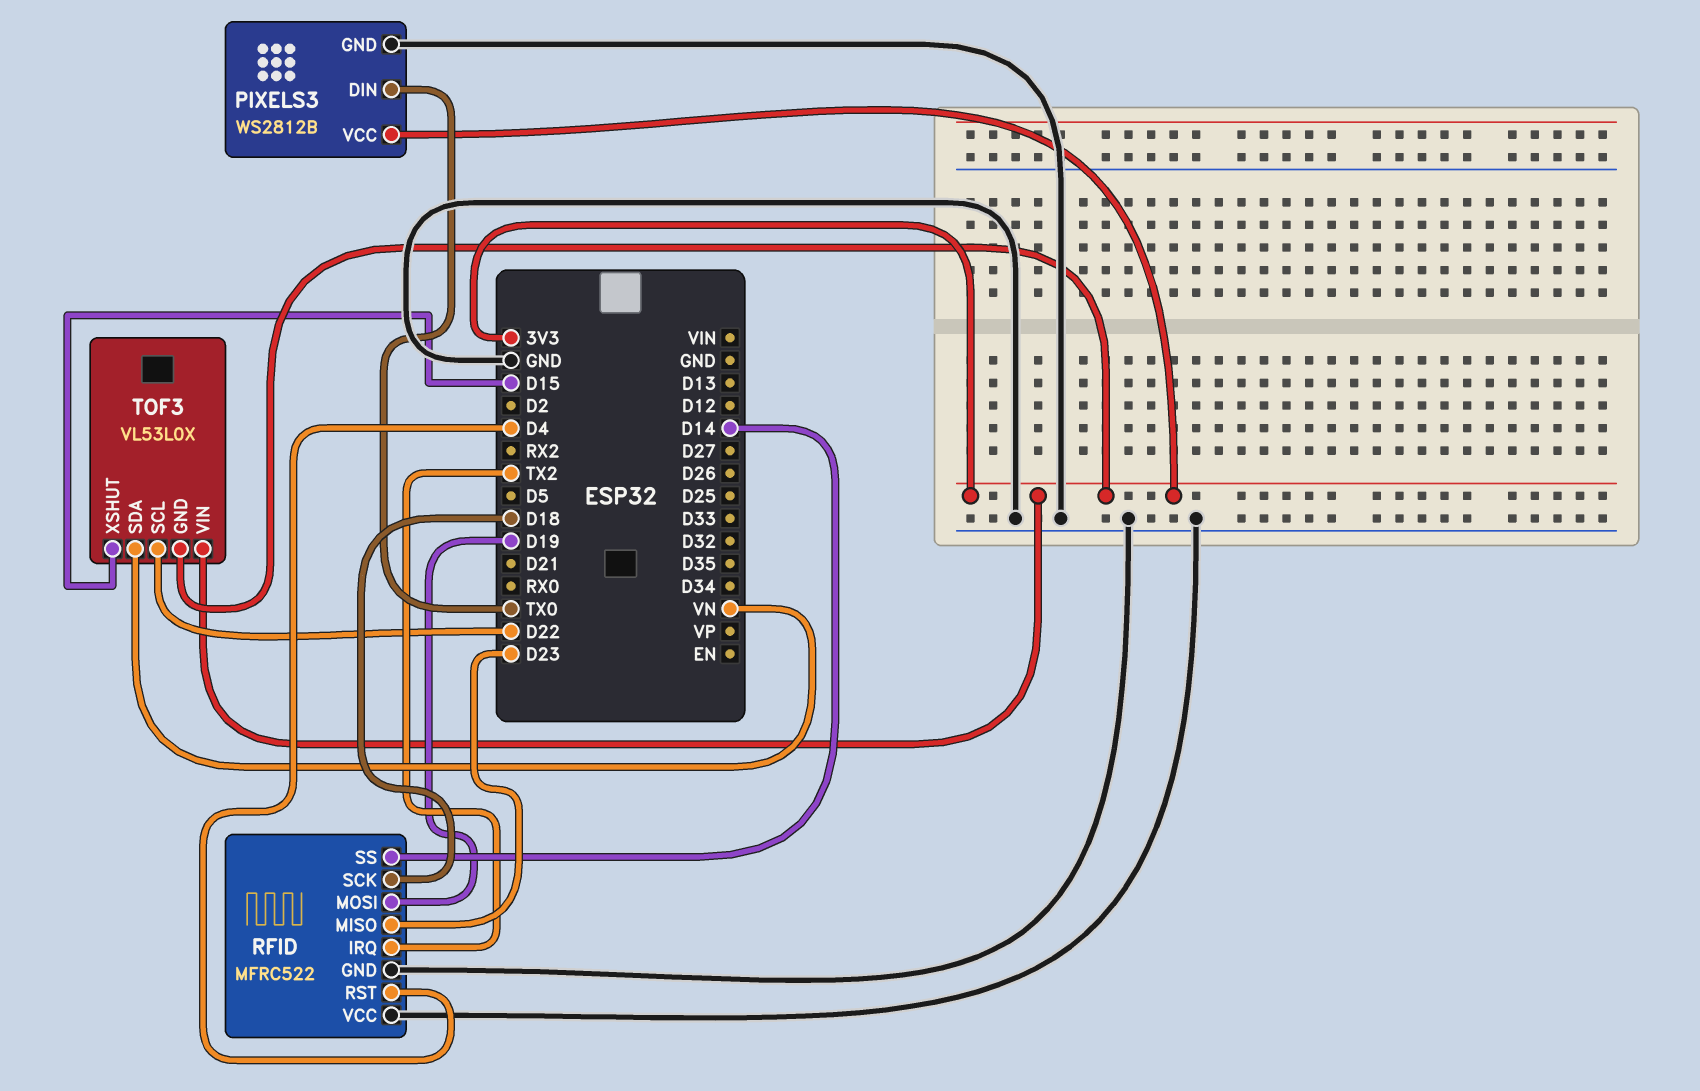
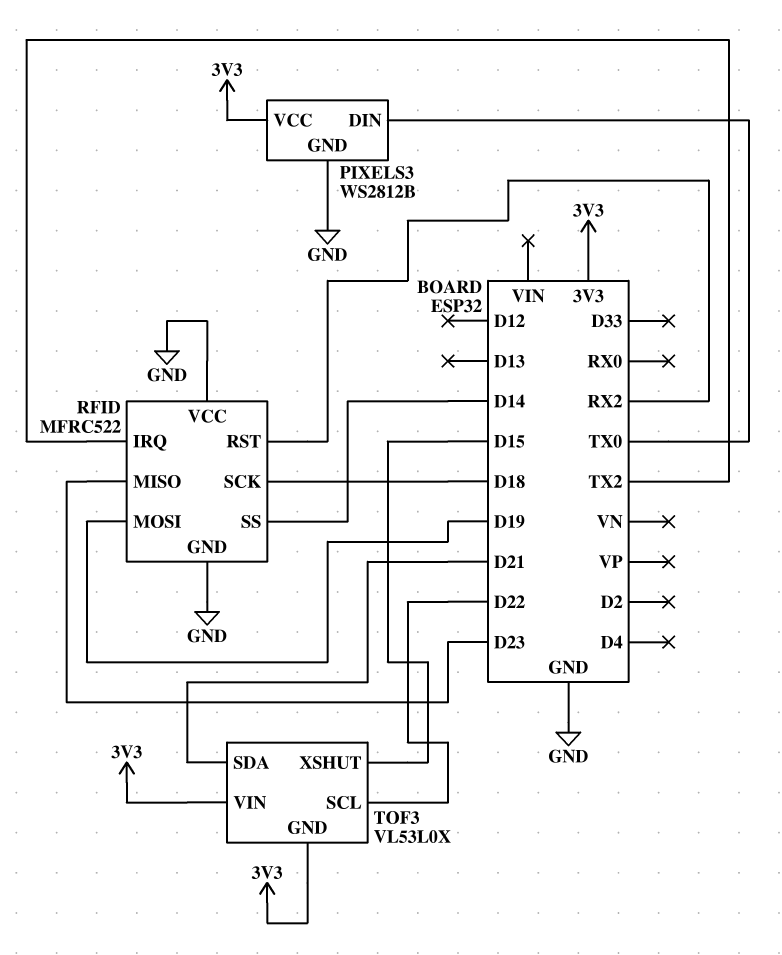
RFID pin RST: D4 -> RX2
TOF3 pin SDA: VN -> D21

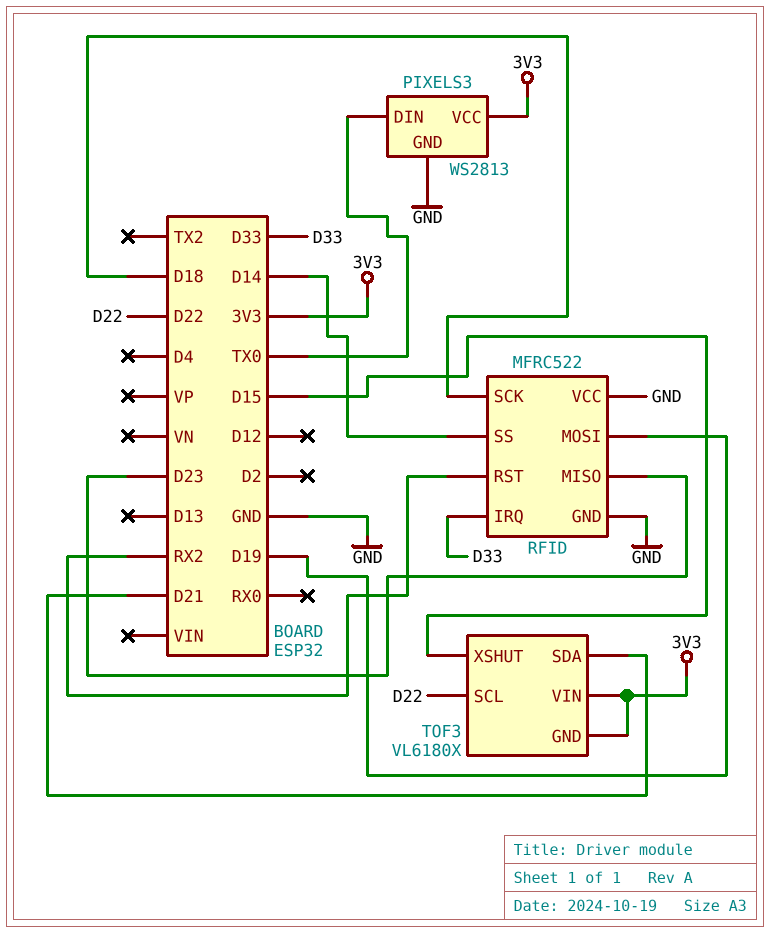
PIXELS3: WS2812B -> WS2813
RFID pin IRQ: TX2 -> D33
TOF3: VL53L0X -> VL6180X

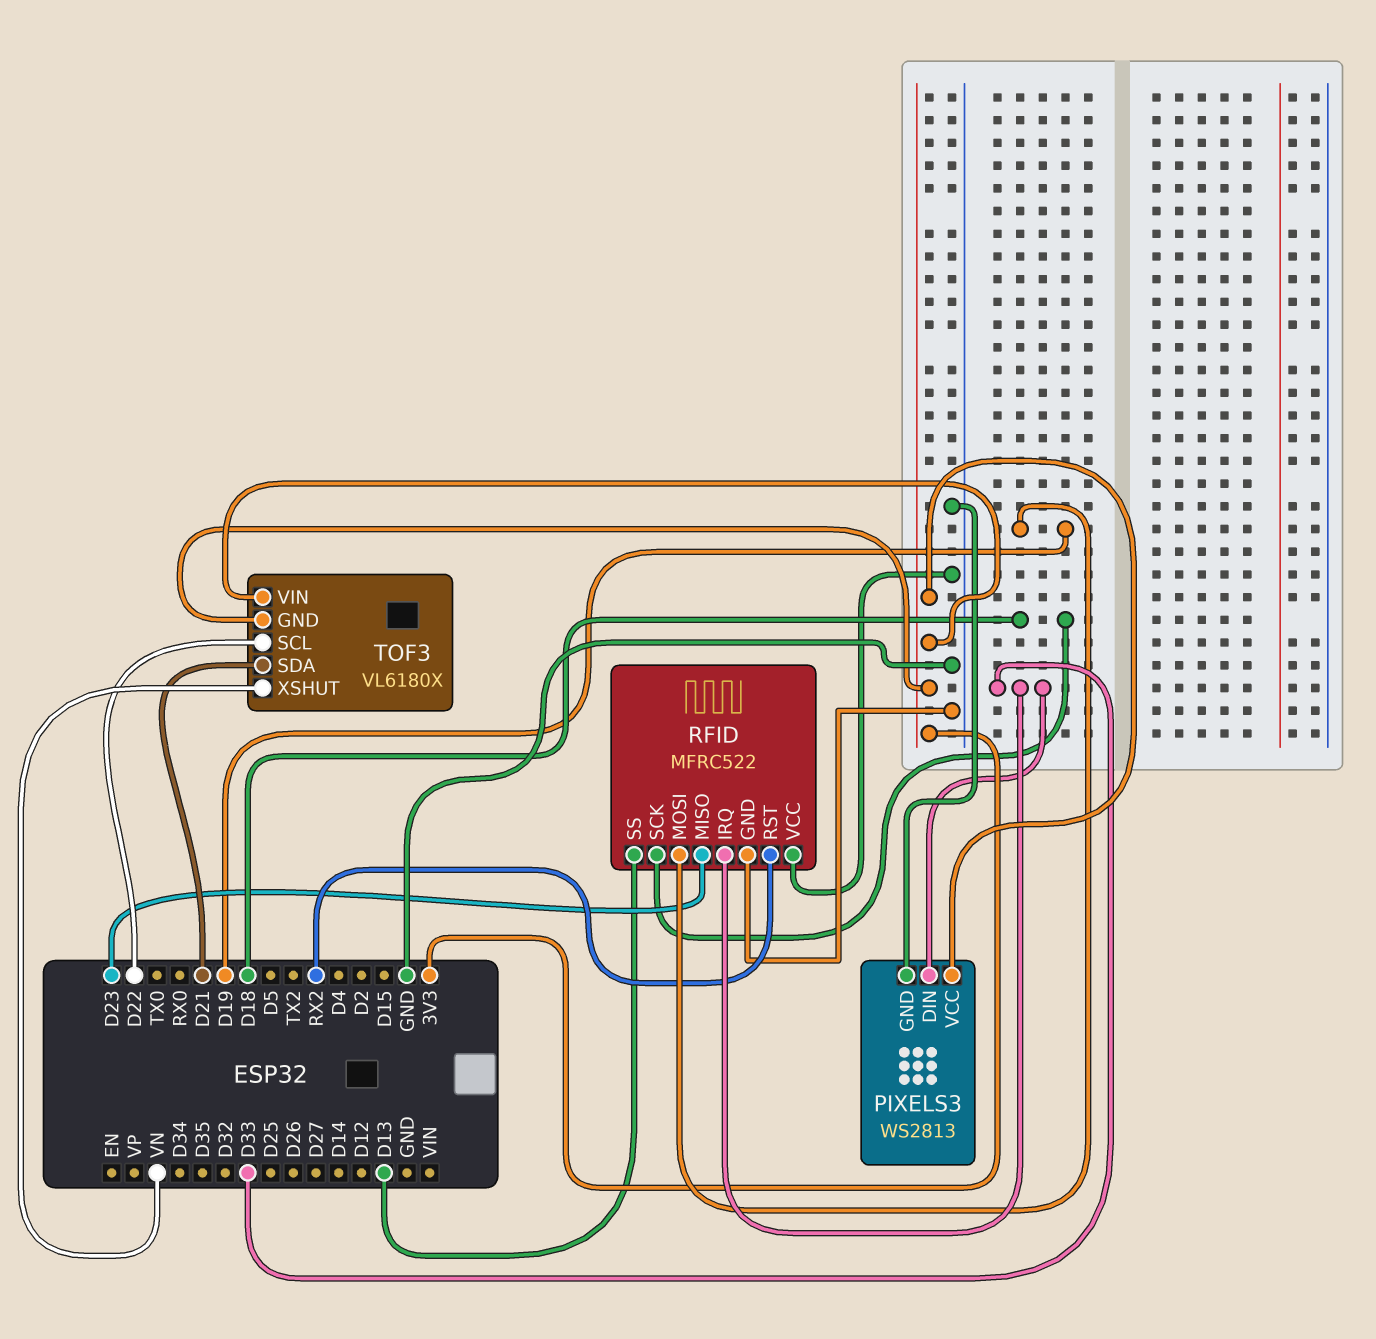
PIXELS3 pin DIN: TX0 -> D33
RFID pin SS: D14 -> D13
TOF3 pin XSHUT: D15 -> VN

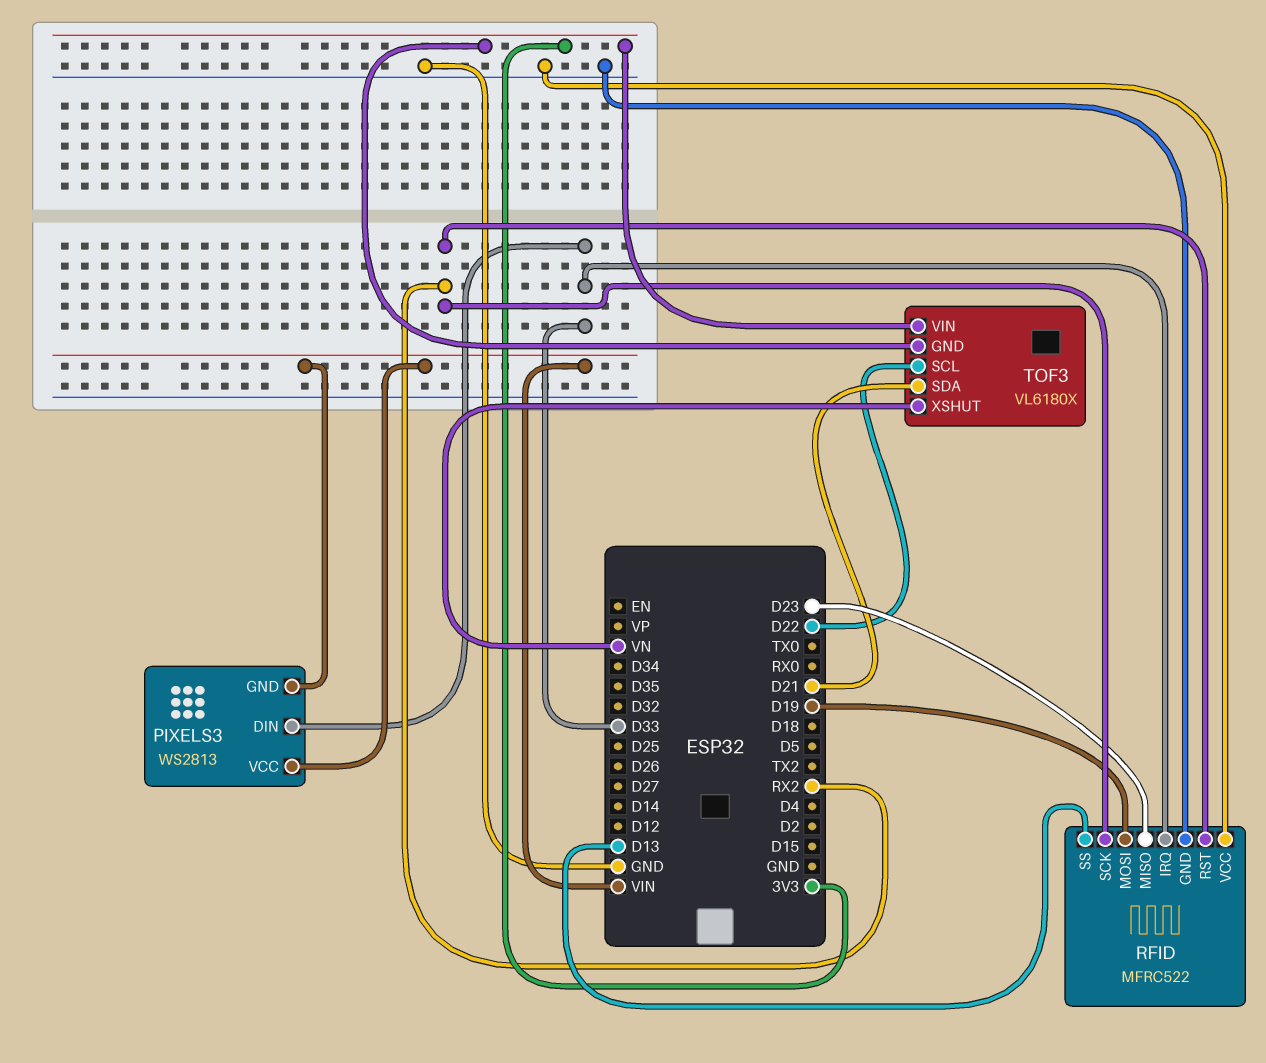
PIXELS3 pin GND: GND -> VIN
PIXELS3 pin VCC: 3V3 -> VIN
RFID pin SCK: D18 -> RX2

